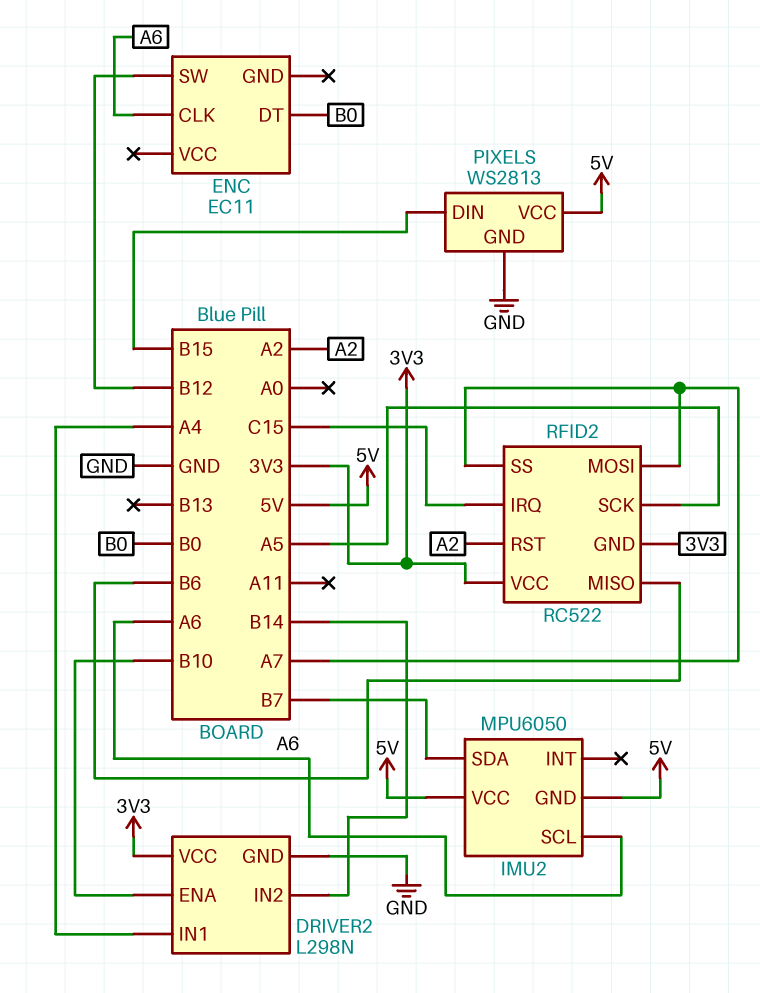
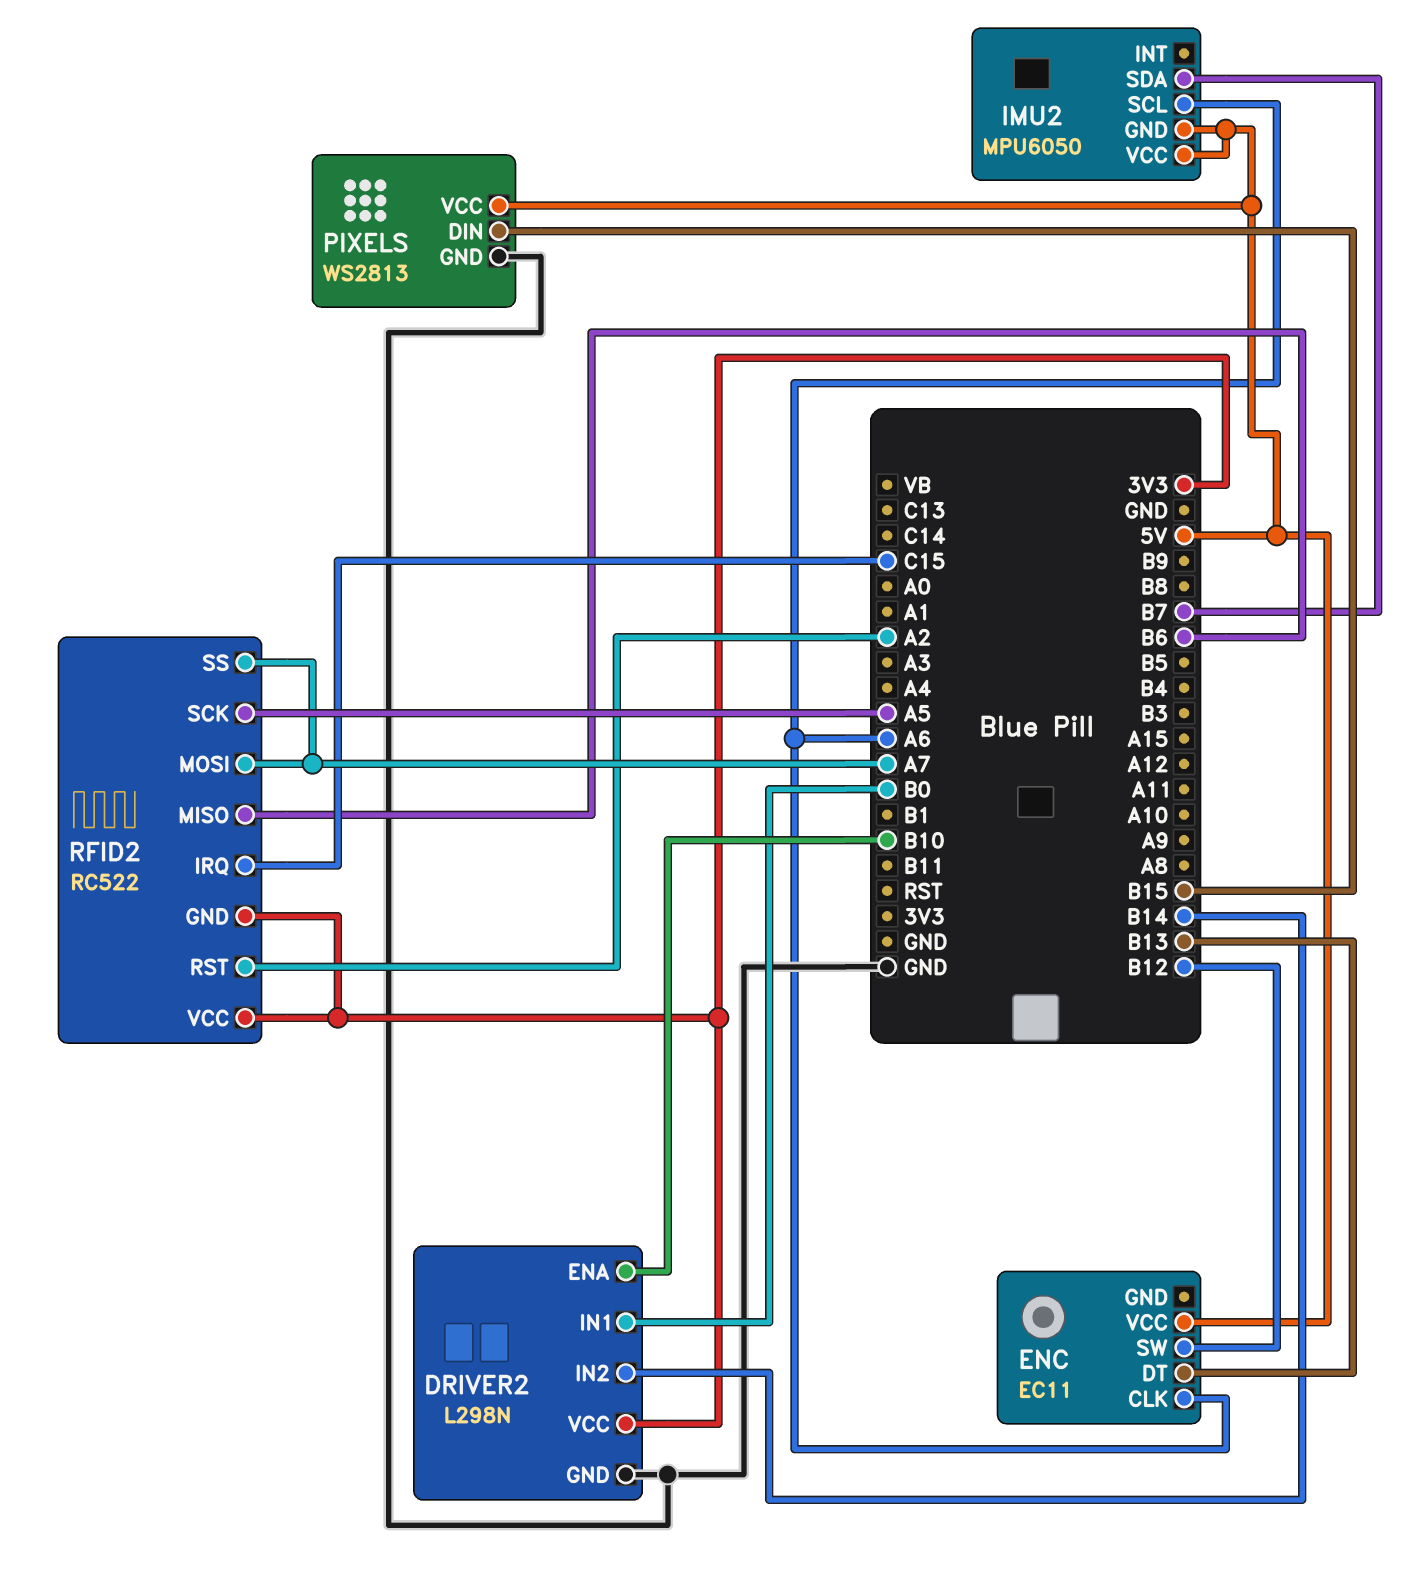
DRIVER2 pin IN1: A4 -> B0
ENC pin DT: B0 -> B13
ENC pin VCC: none -> 5V

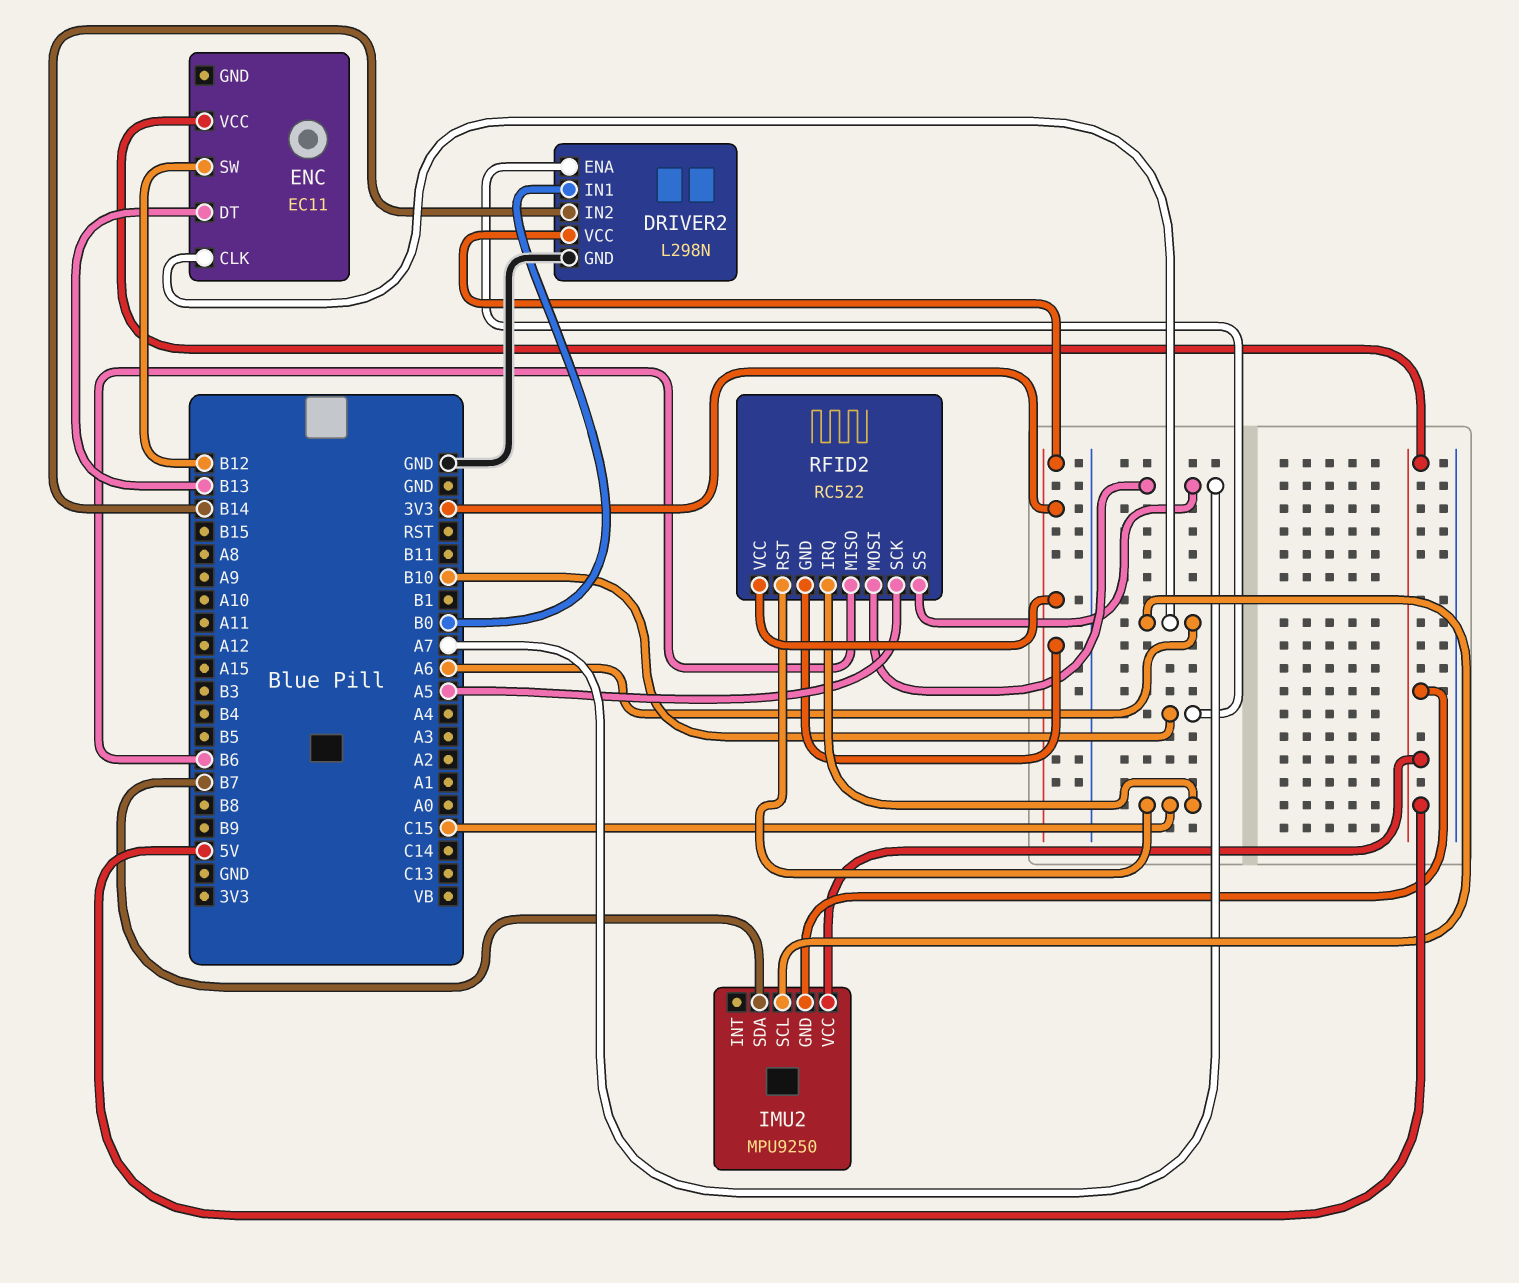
IMU2: MPU6050 -> MPU9250
PIXELS: WS2813 -> none
PIXELS pin DIN: B15 -> none
PIXELS pin GND: GND -> none
PIXELS pin VCC: 5V -> none
RFID2 pin RST: A2 -> C15

